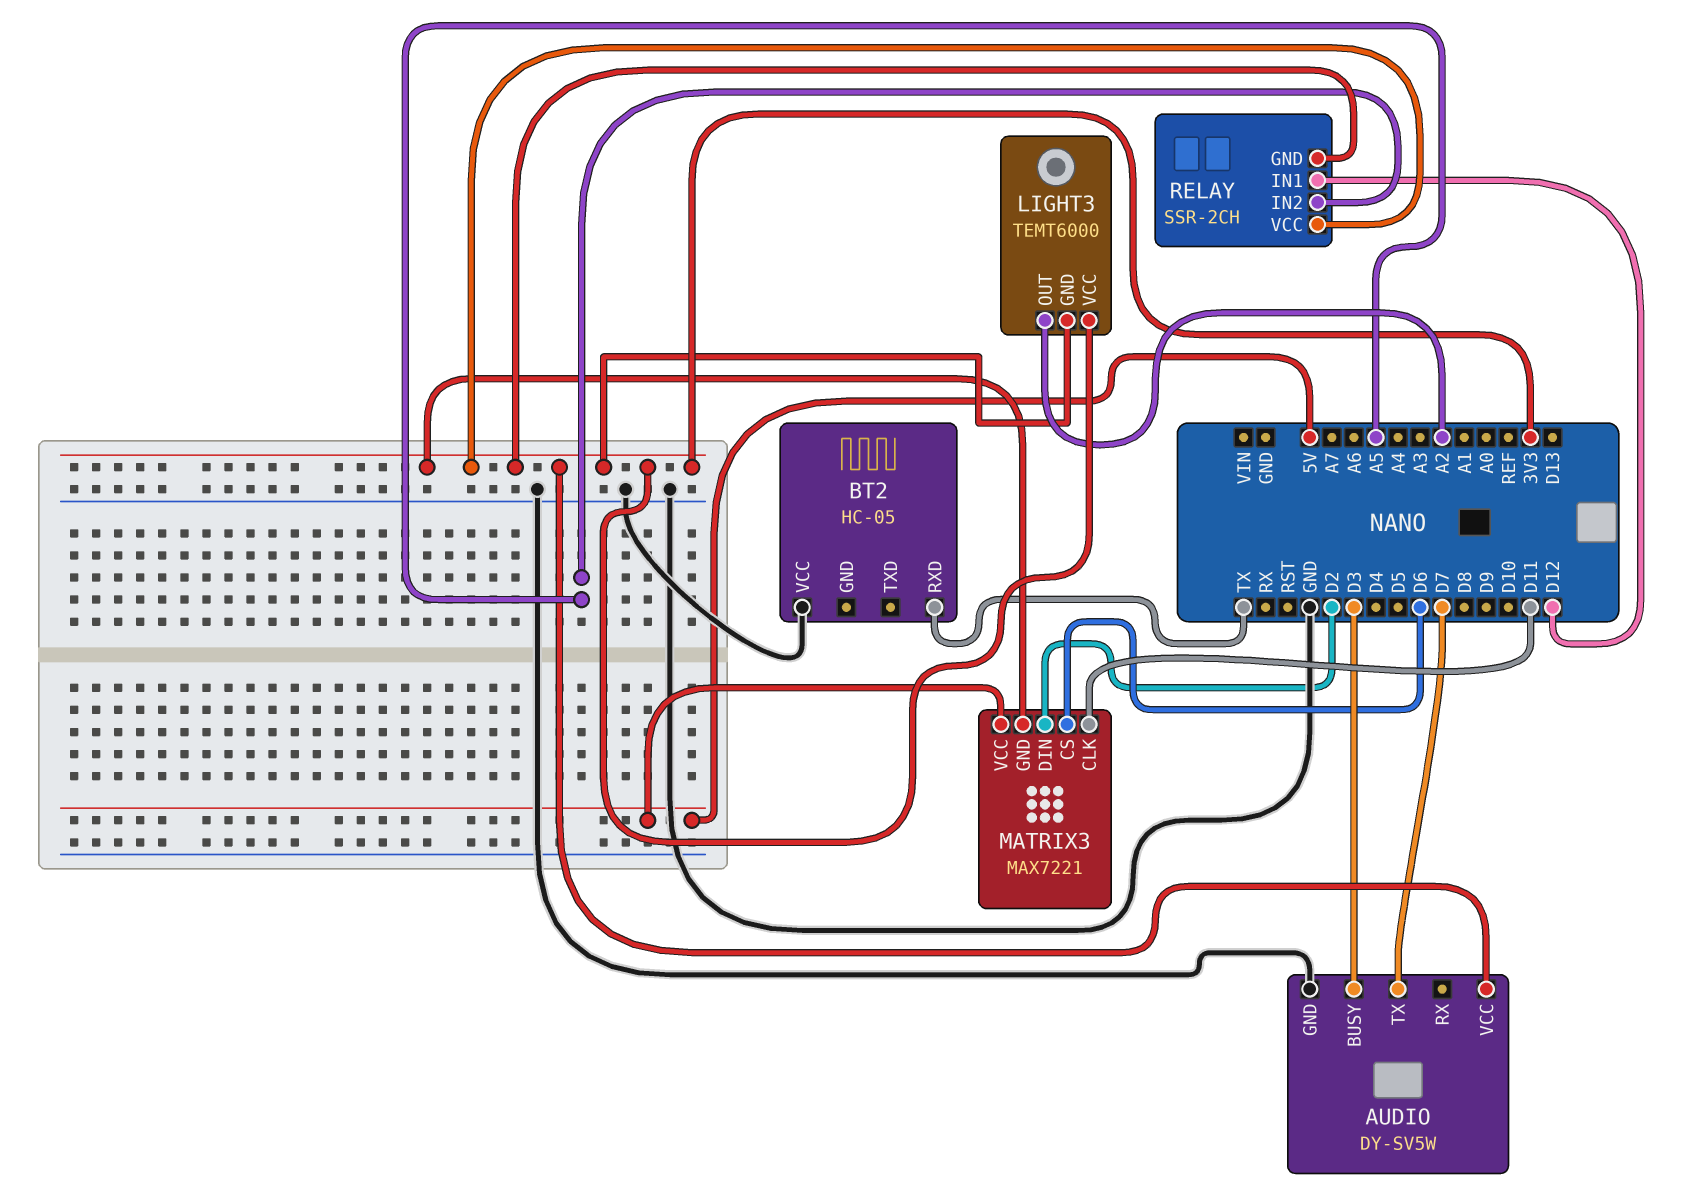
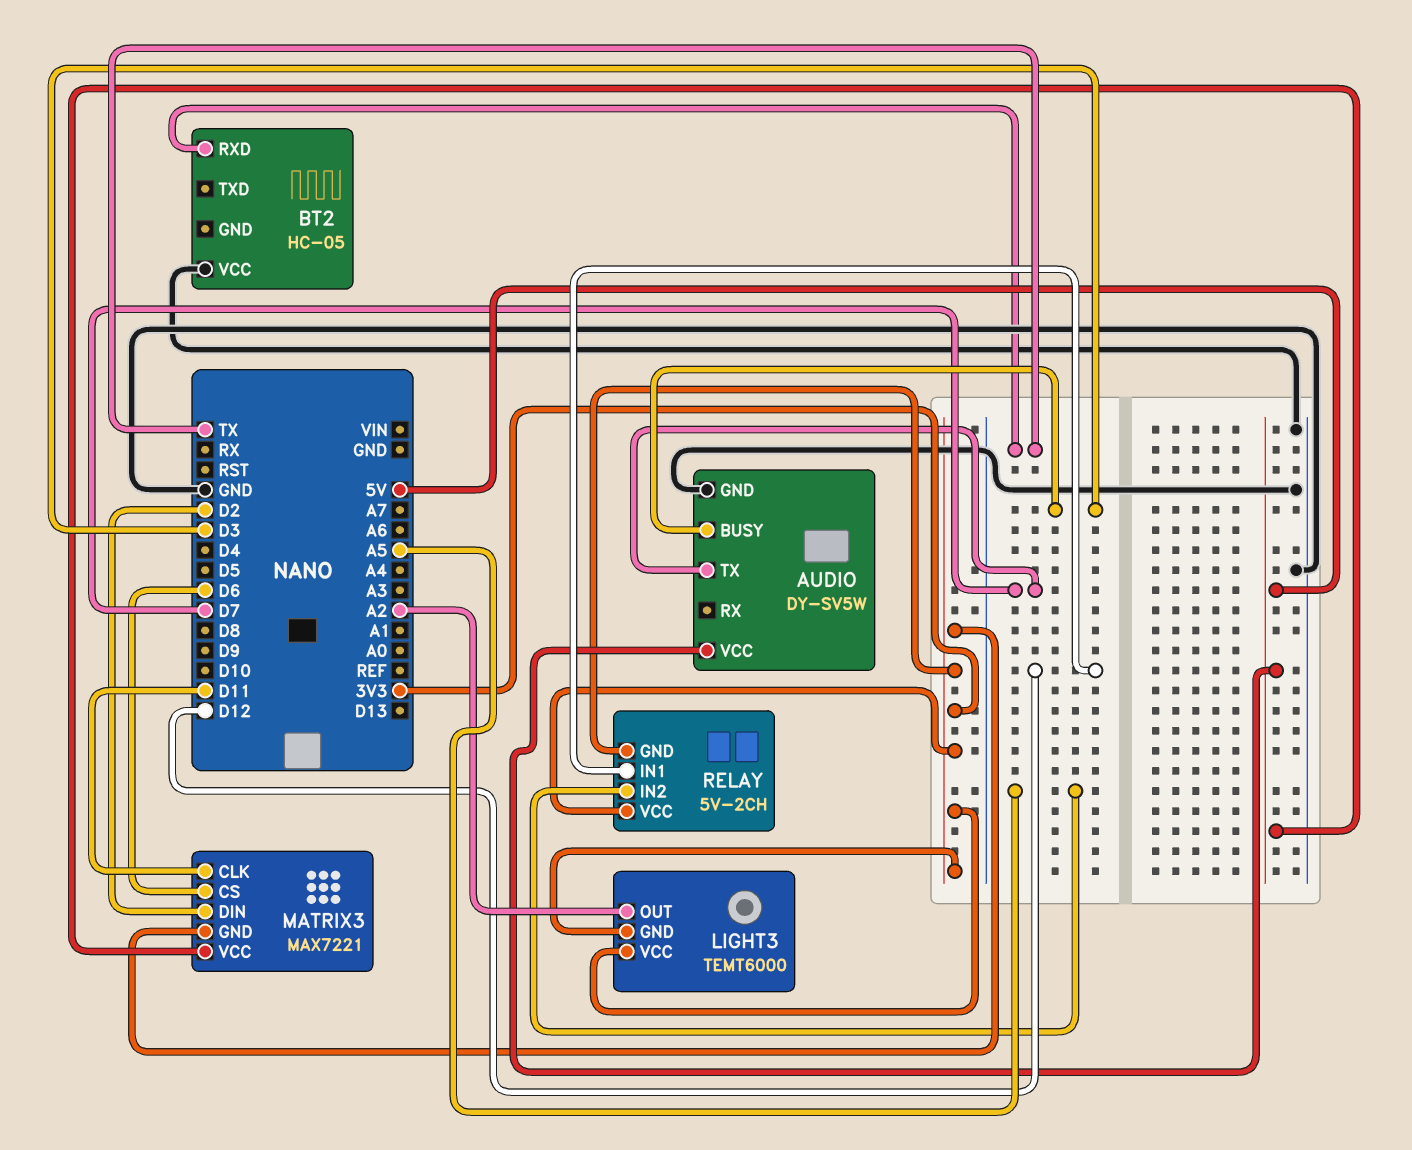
AUDIO pin VCC: 3V3 -> 5V
RELAY: SSR-2CH -> 5V-2CH

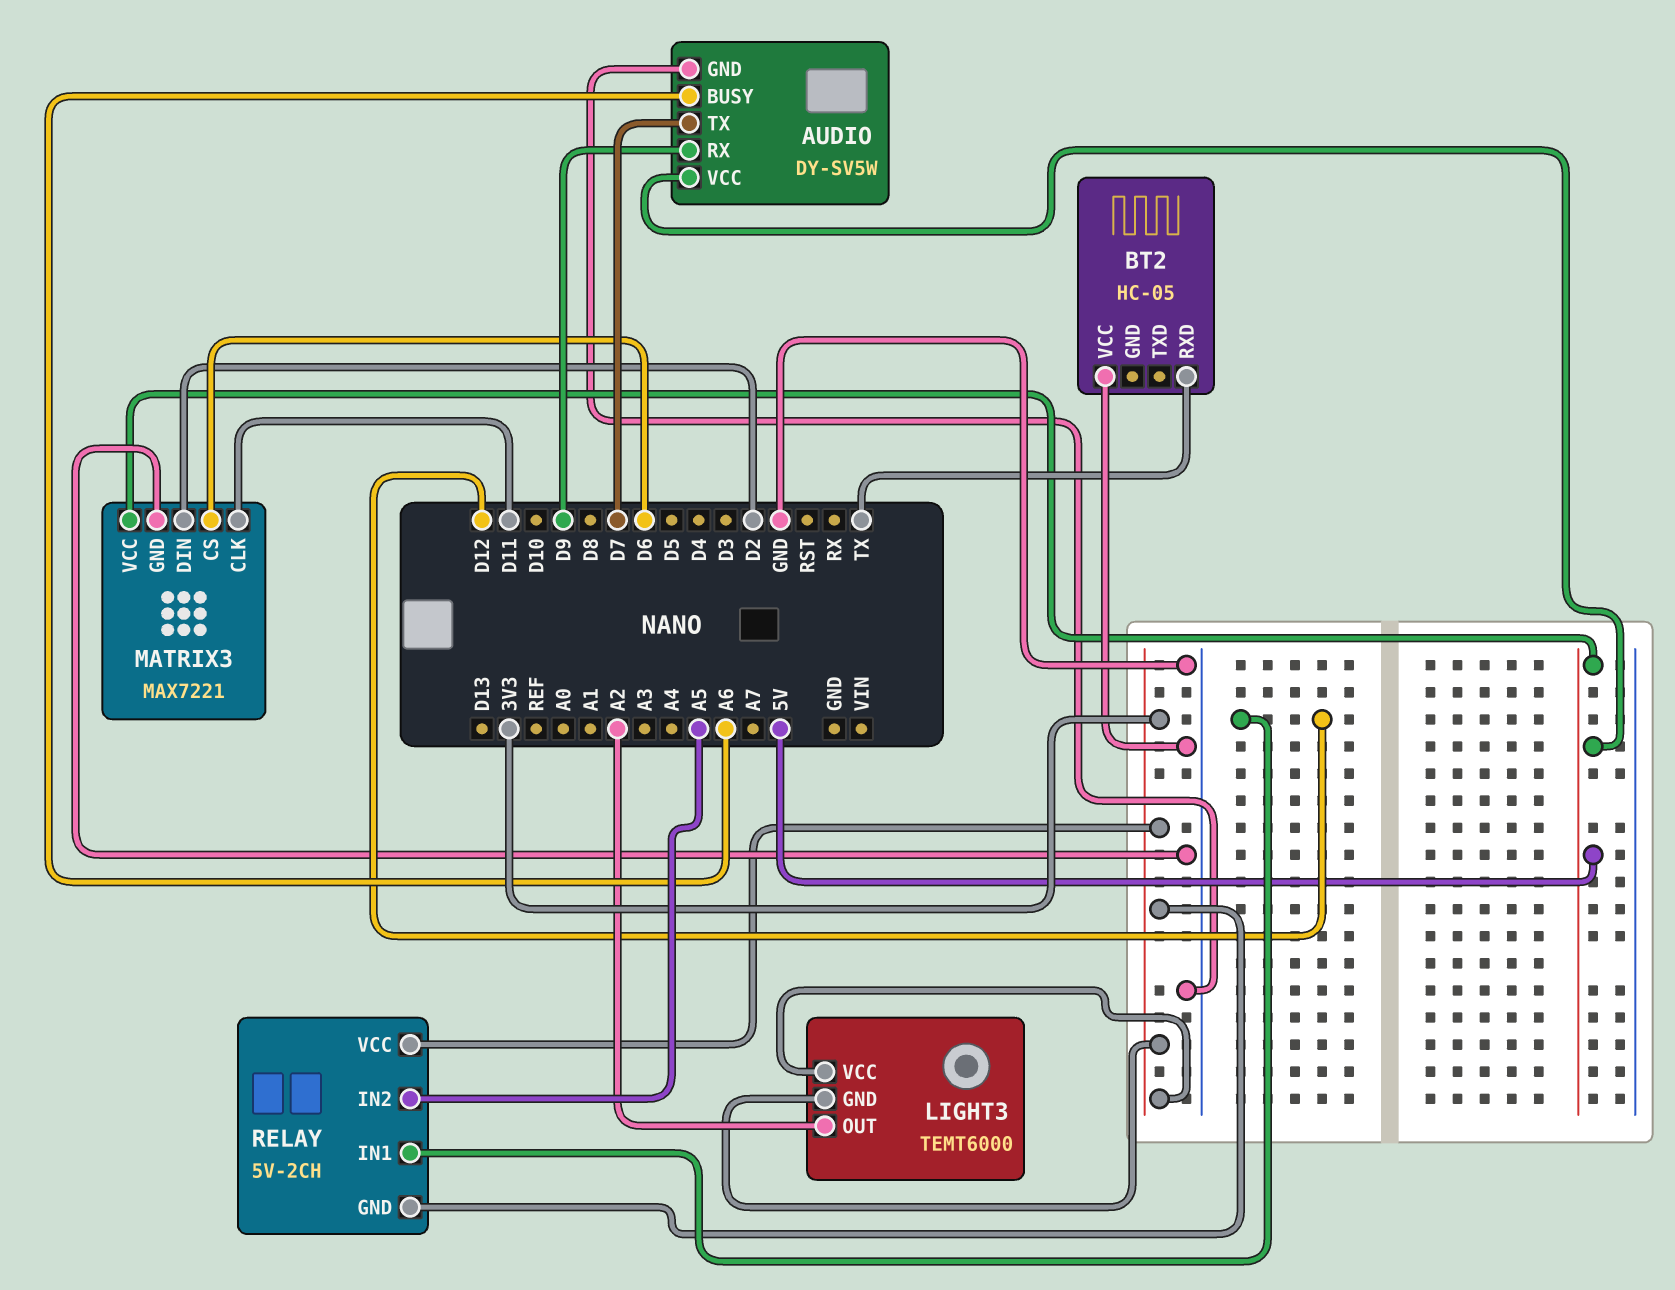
AUDIO pin BUSY: D3 -> A6
AUDIO pin RX: none -> D9
MATRIX3 pin GND: 3V3 -> GND

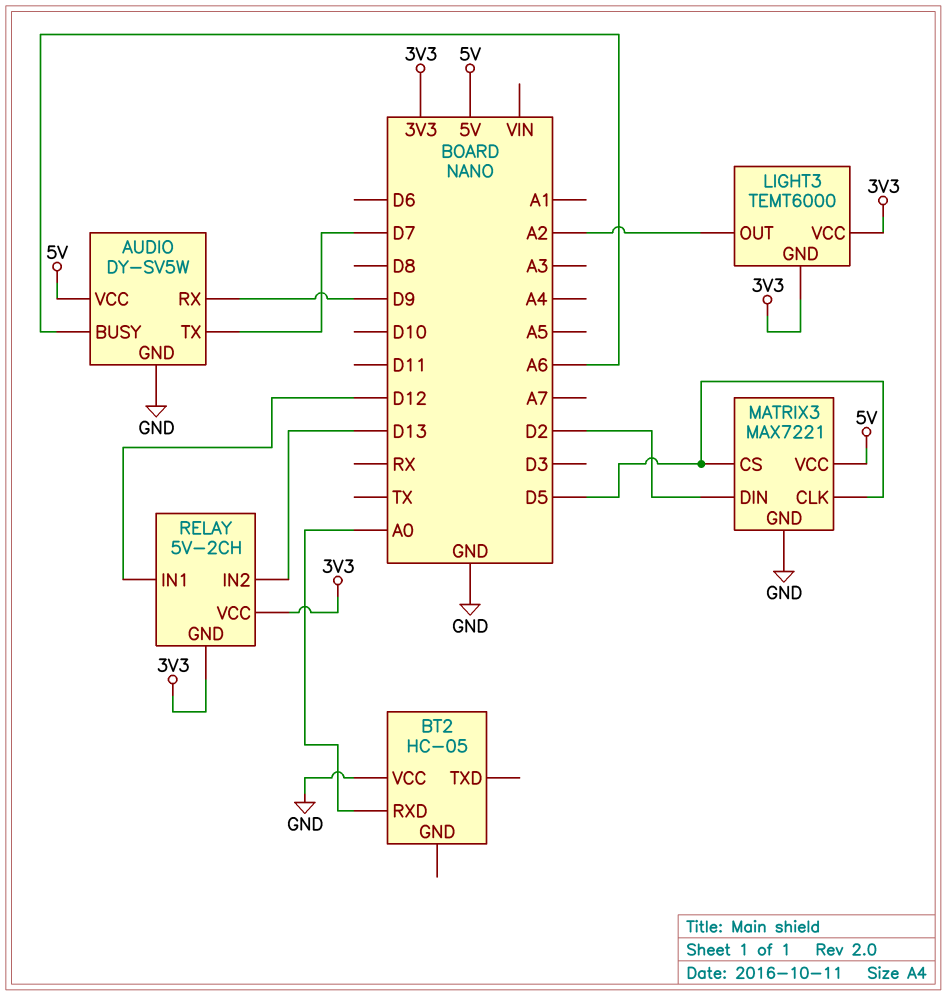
BT2 pin RXD: TX -> A0
MATRIX3 pin CLK: D11 -> D5
MATRIX3 pin CS: D6 -> D5
RELAY pin IN2: A5 -> D13

